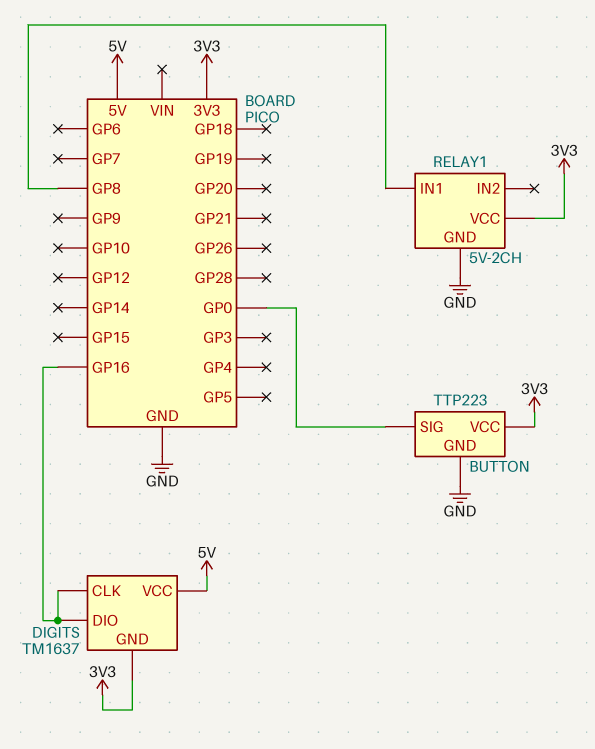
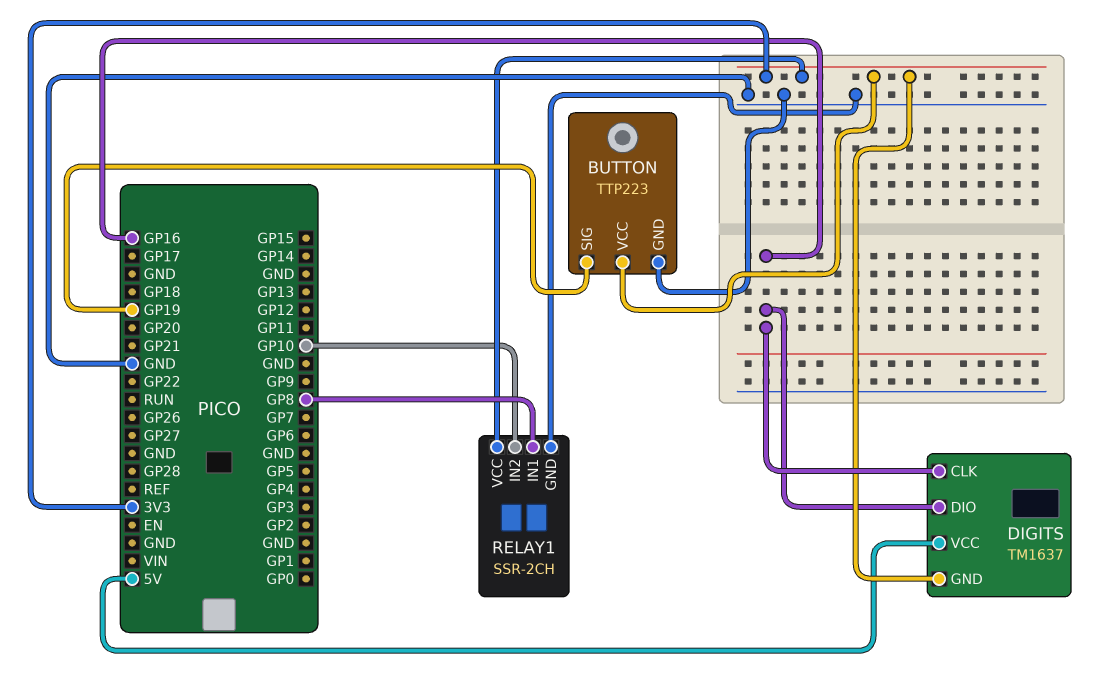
BUTTON pin SIG: GP0 -> GP19
RELAY1: 5V-2CH -> SSR-2CH
RELAY1 pin IN2: none -> GP10

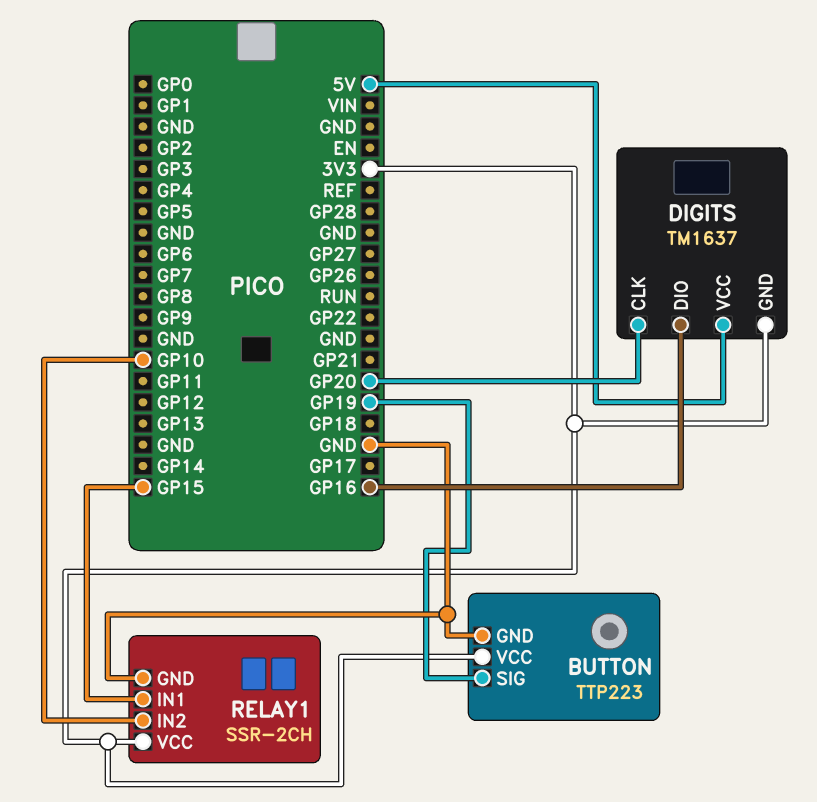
DIGITS pin CLK: GP16 -> GP20
RELAY1 pin IN1: GP8 -> GP15

